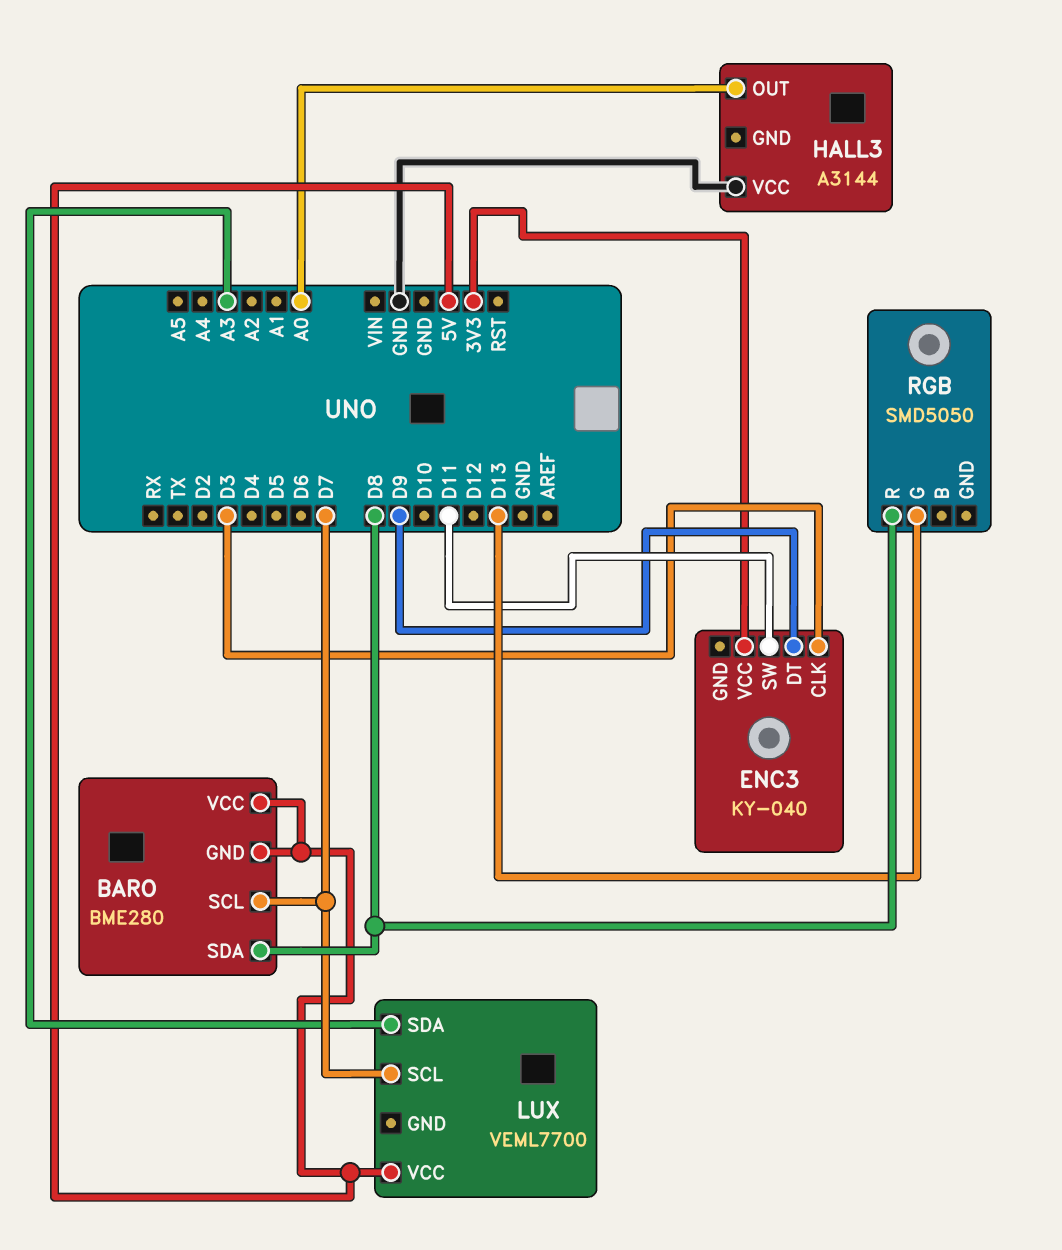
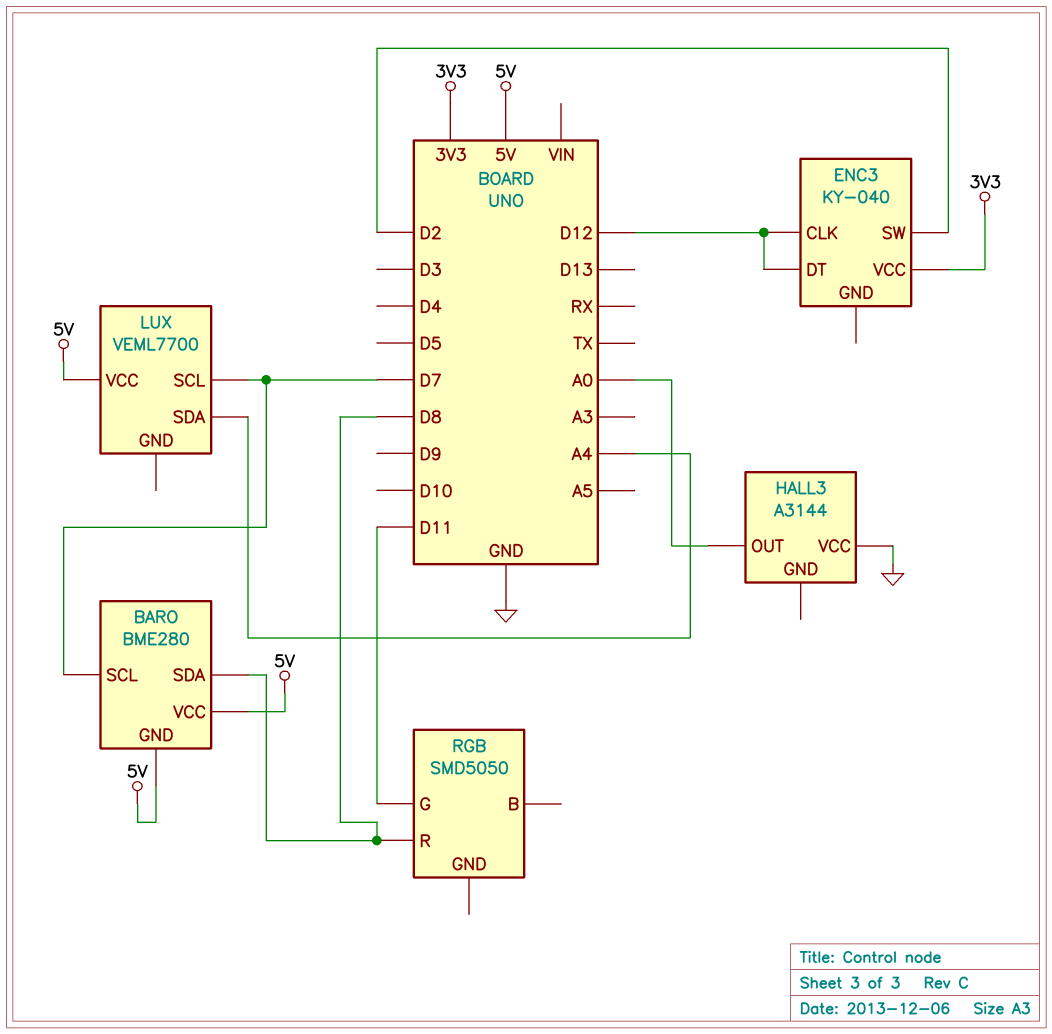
ENC3 pin CLK: D3 -> D12
ENC3 pin DT: D9 -> D12
ENC3 pin SW: D11 -> D2
LUX pin SDA: A3 -> A4
RGB pin G: D13 -> D11

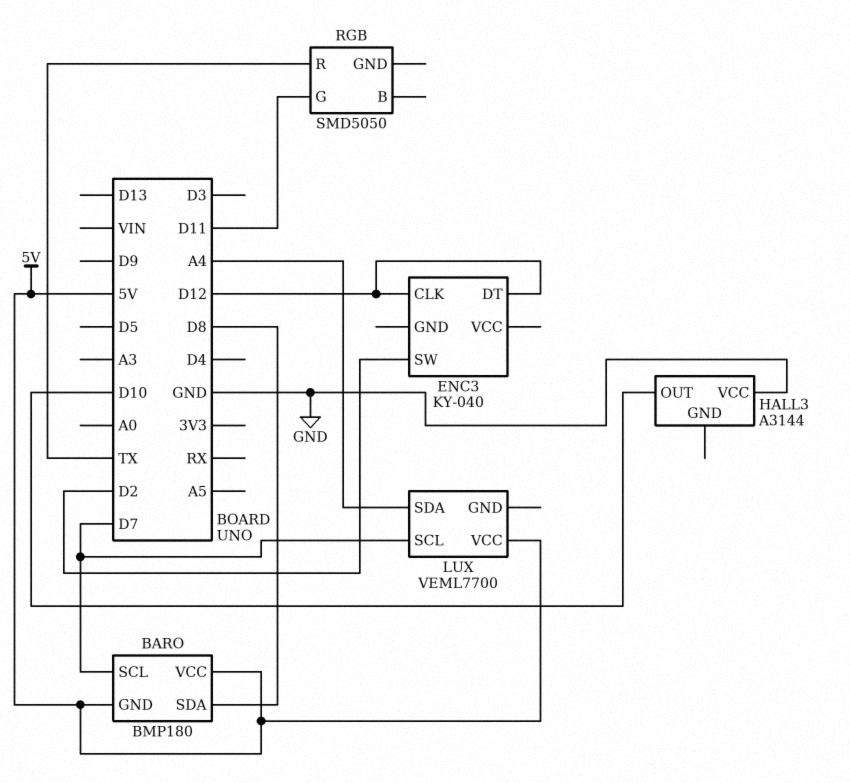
BARO: BME280 -> BMP180
ENC3 pin VCC: 3V3 -> none
HALL3 pin OUT: A0 -> D10
RGB pin R: D8 -> TX

